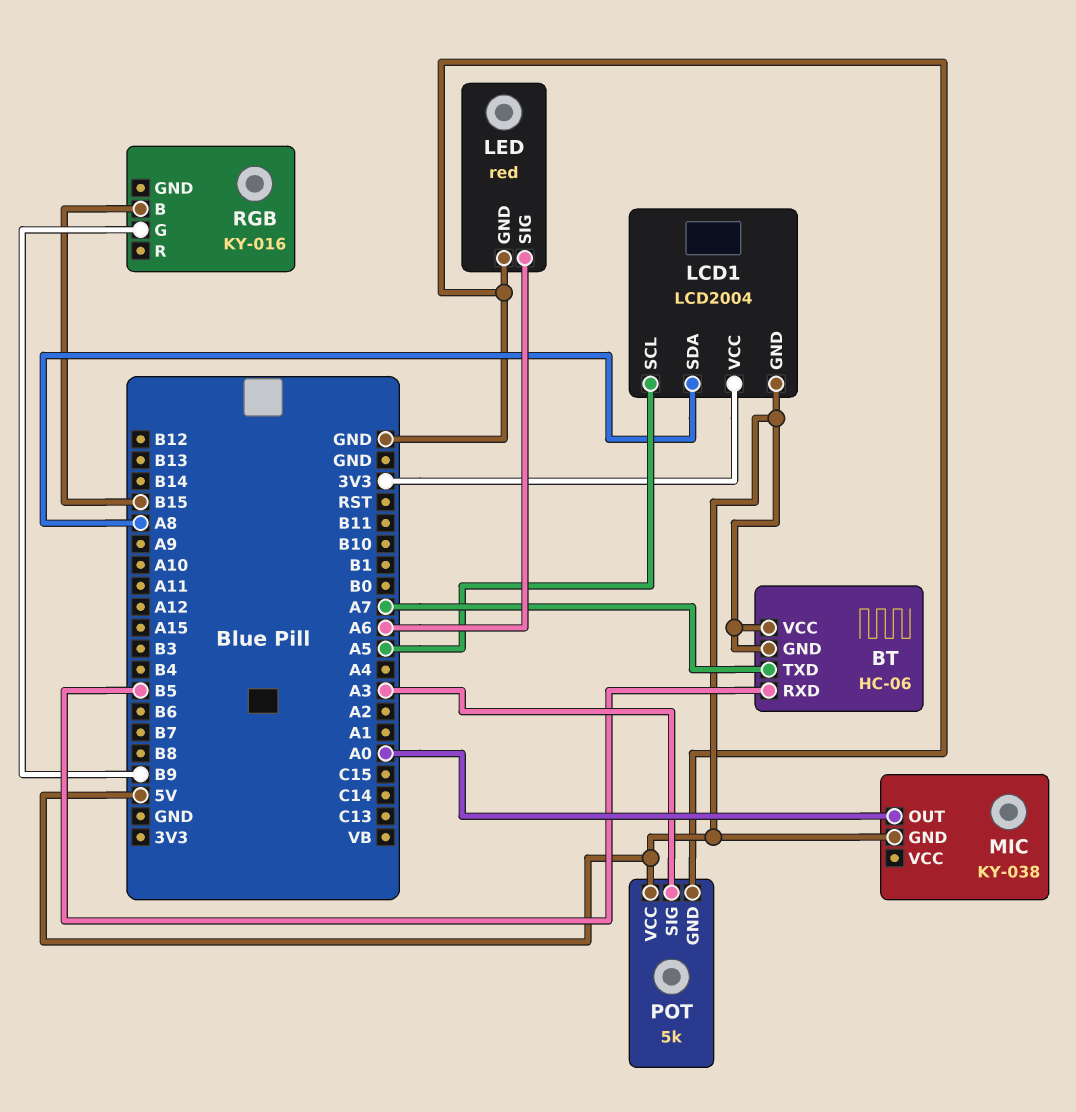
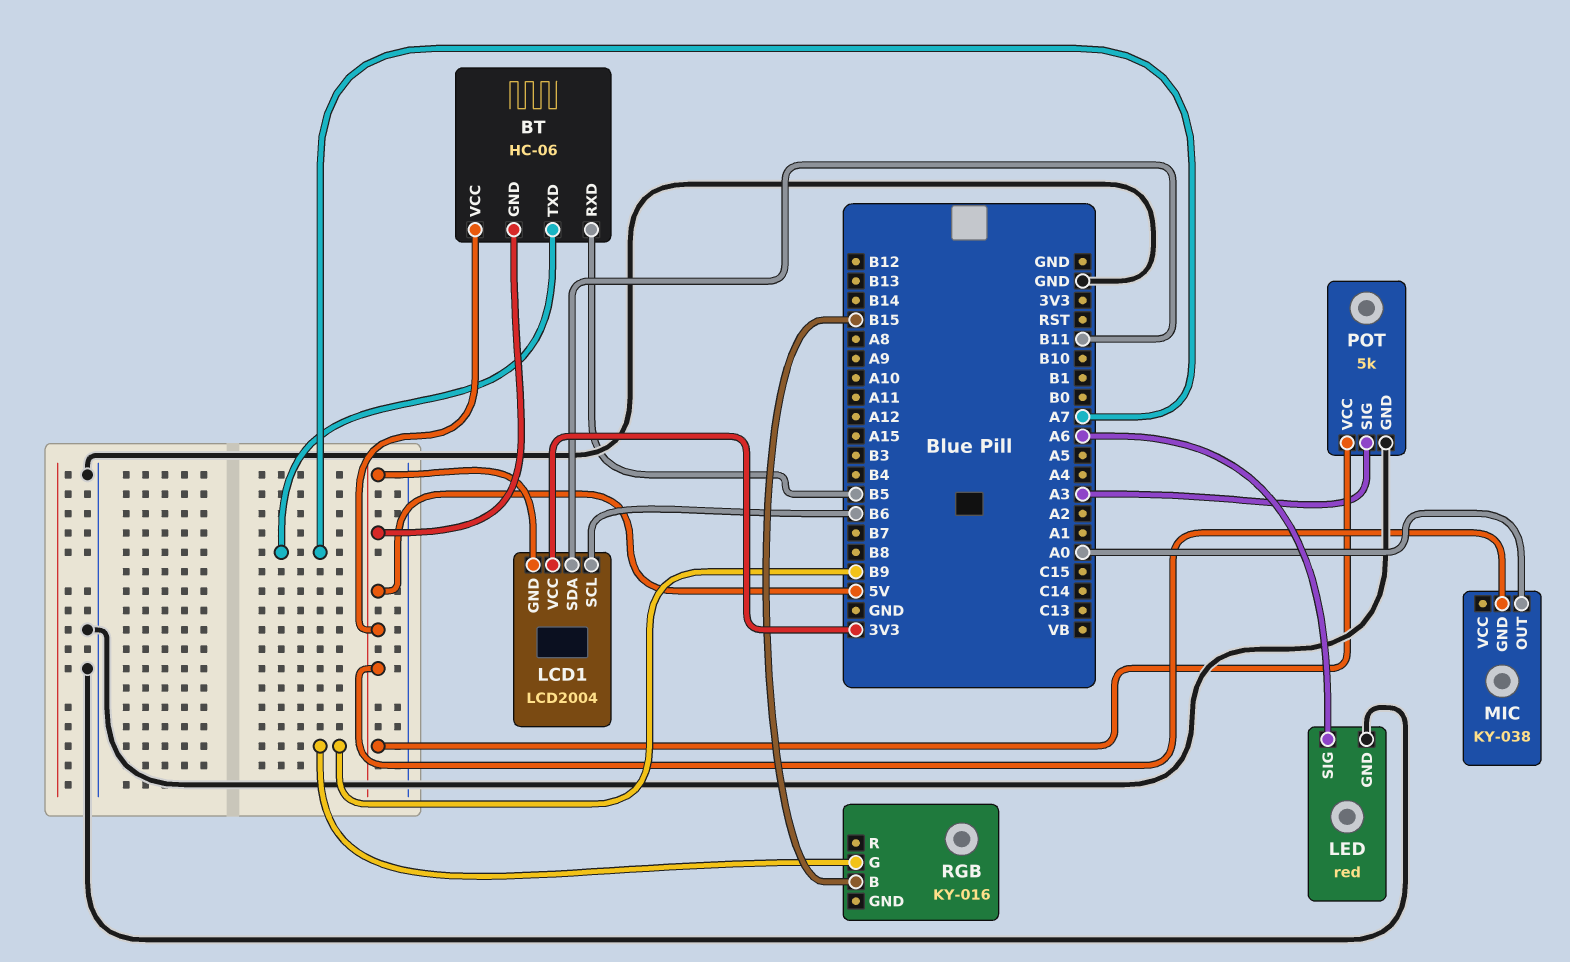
LCD1 pin SCL: A5 -> B6
LCD1 pin SDA: A8 -> B11

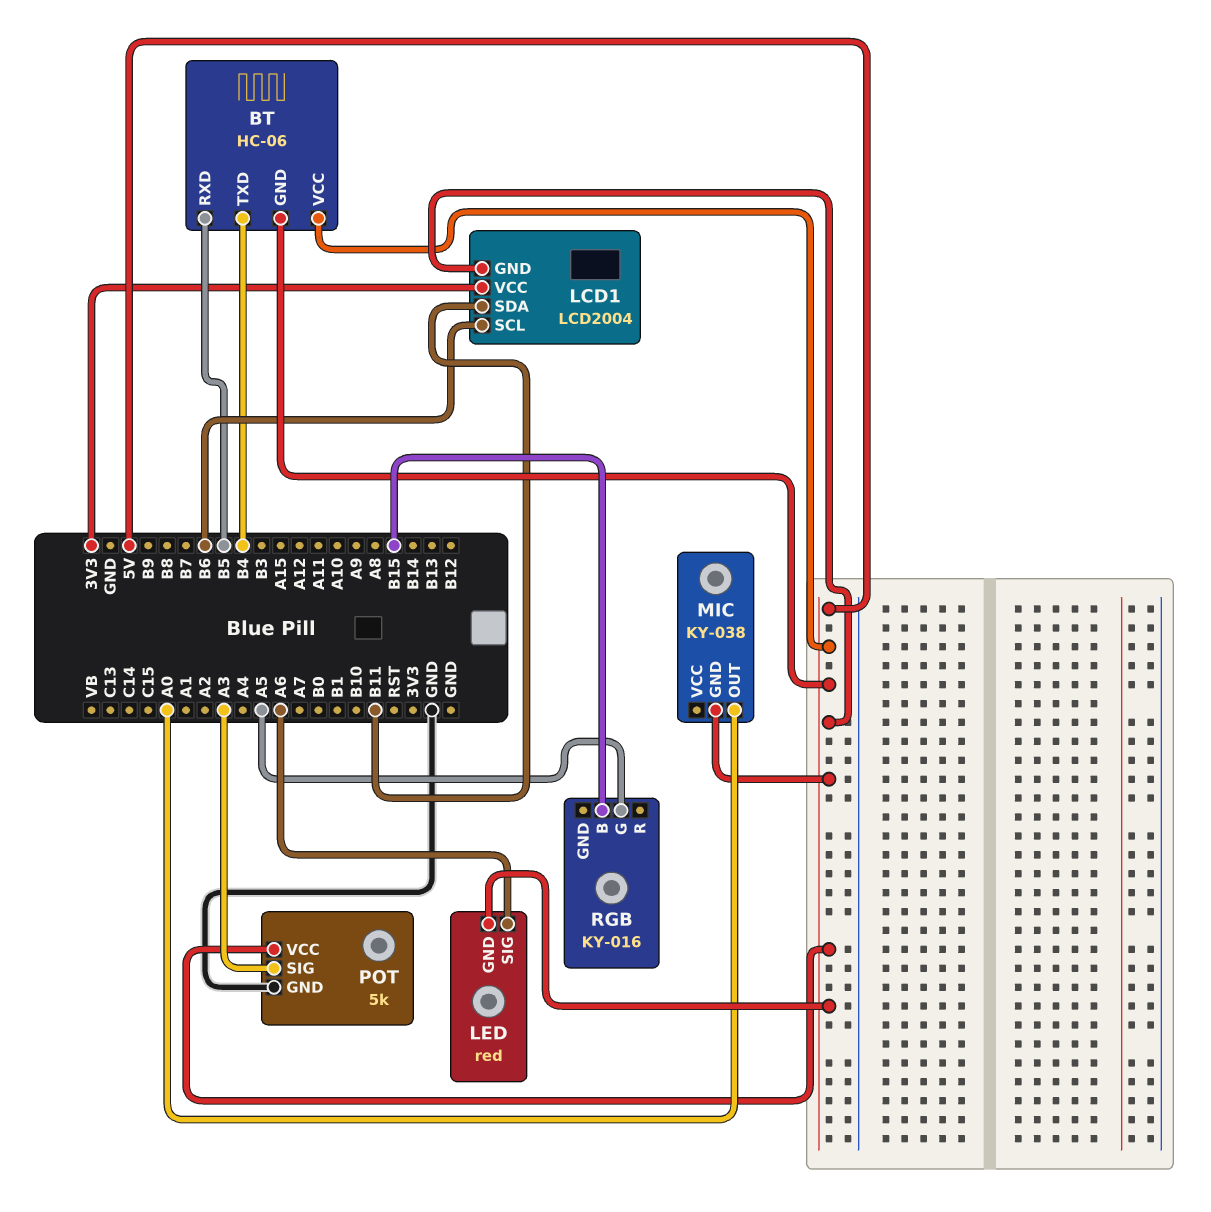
BT pin TXD: A7 -> B4
LED pin GND: GND -> 5V
RGB pin G: B9 -> A5

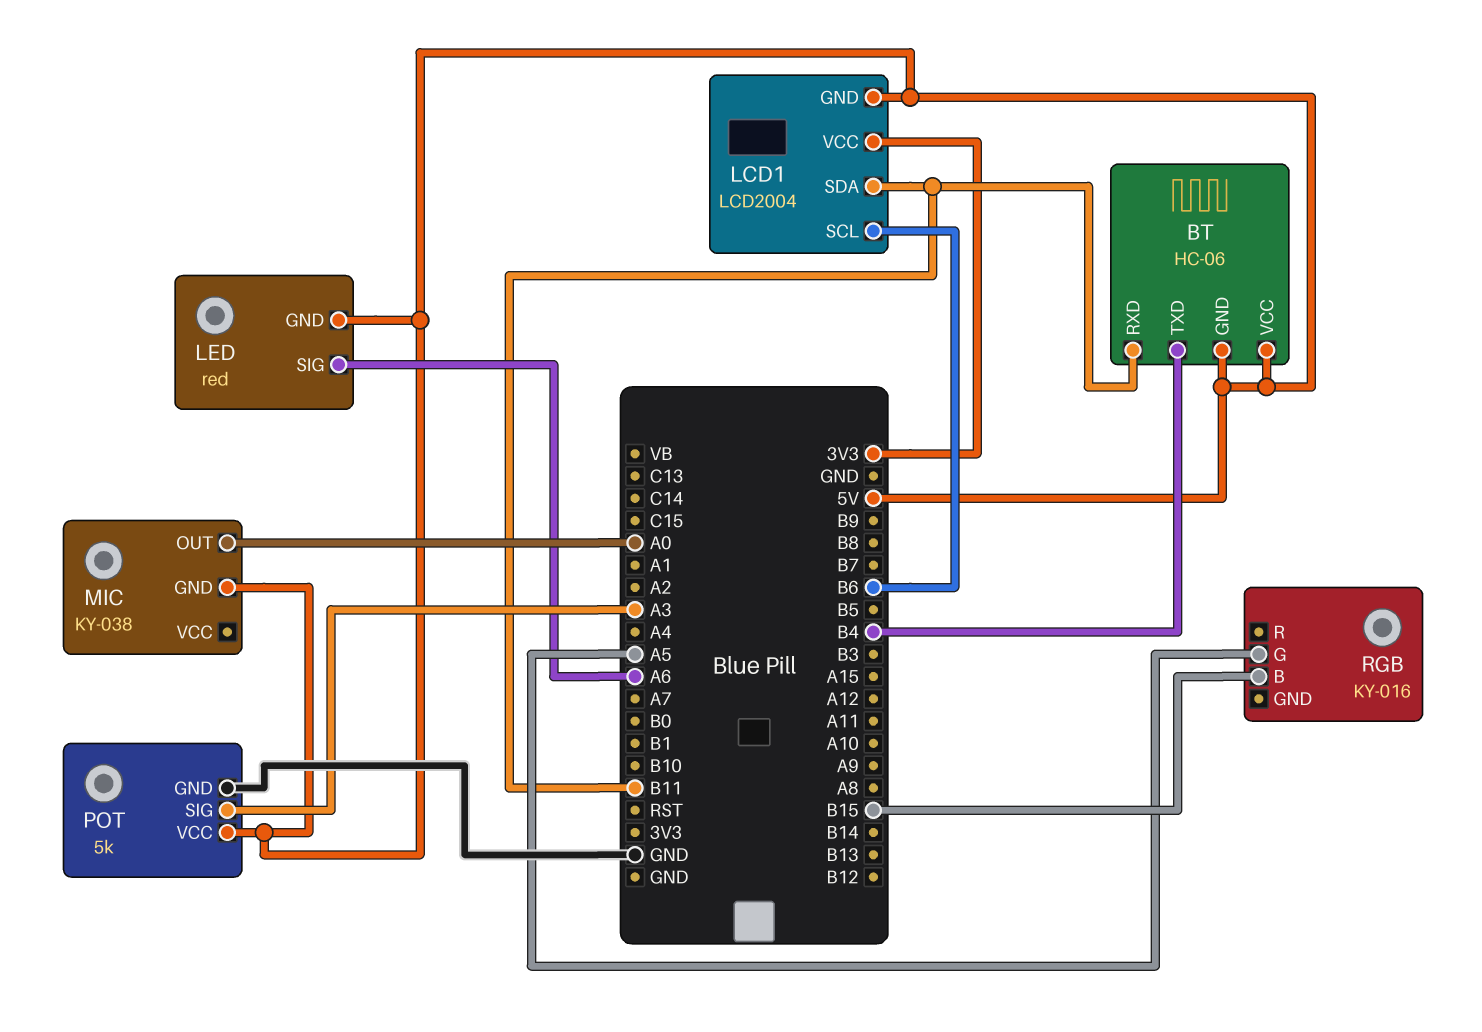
BT pin RXD: B5 -> B11

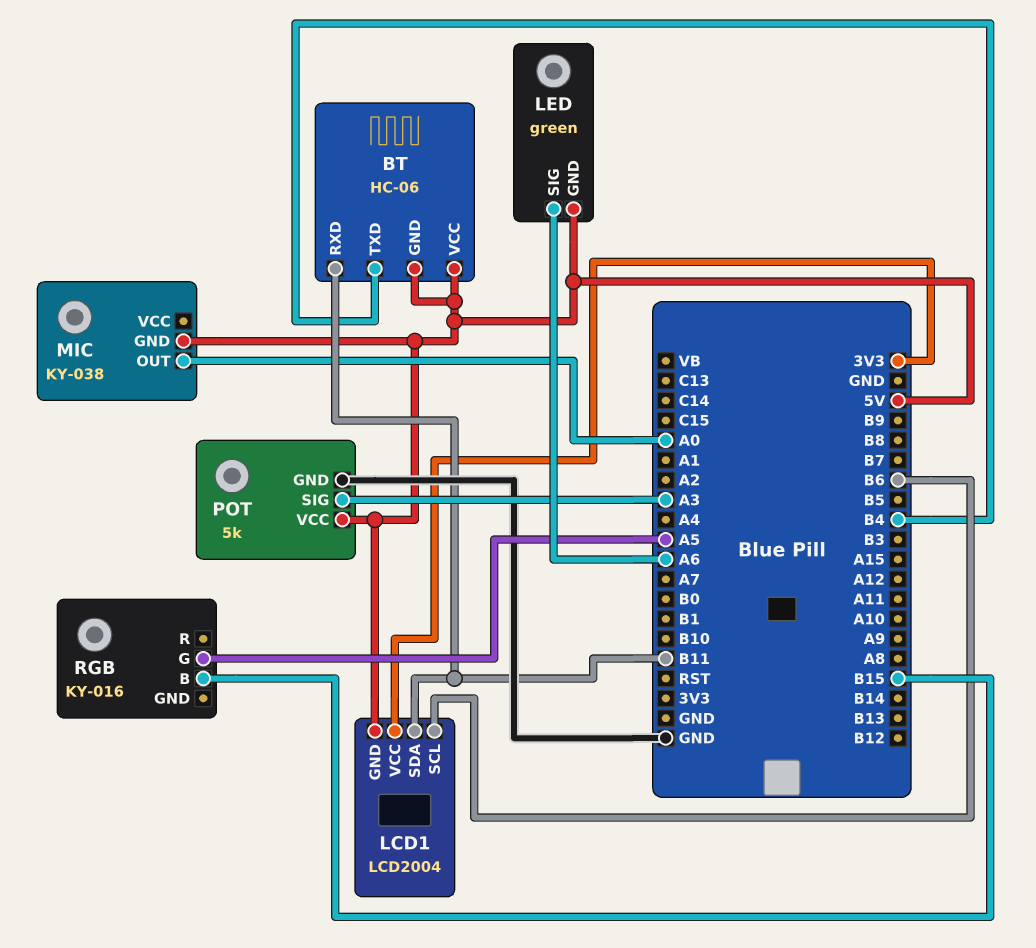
LED: red -> green

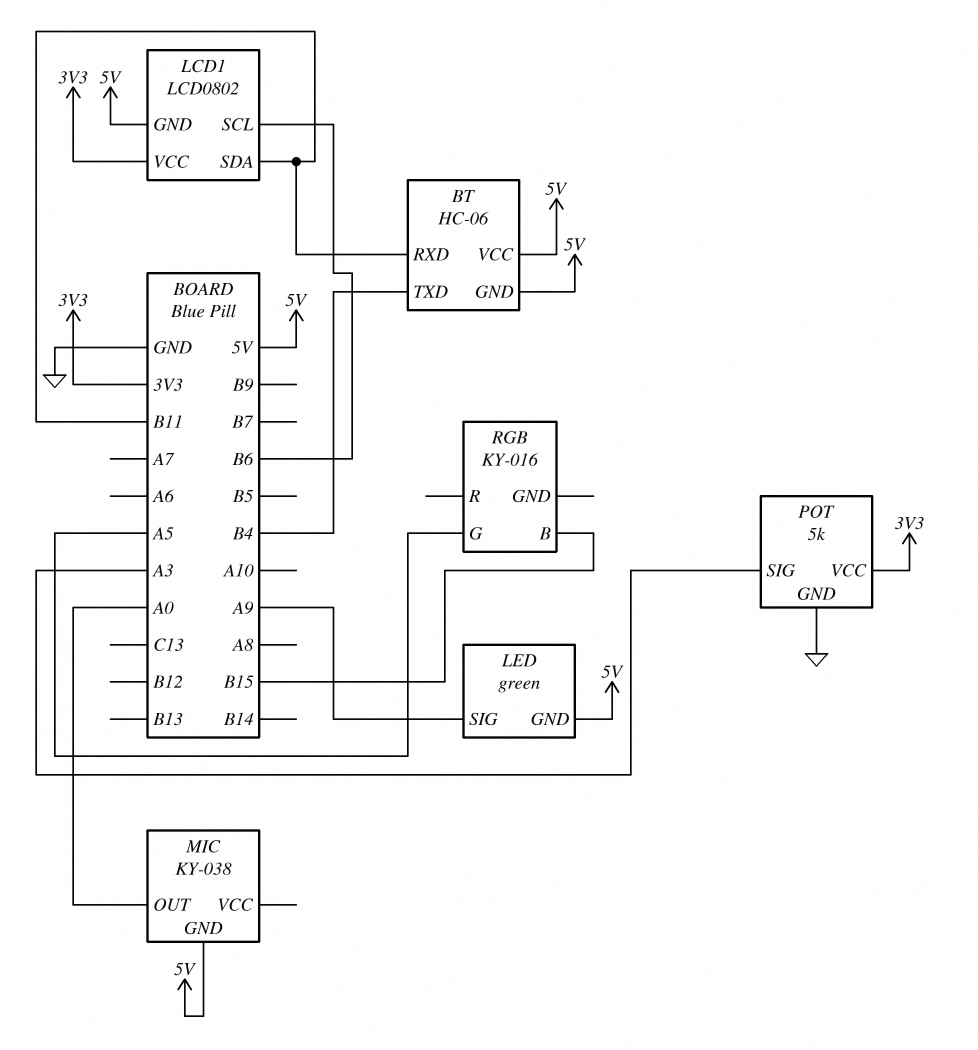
LCD1: LCD2004 -> LCD0802
LED pin SIG: A6 -> A9
POT pin VCC: 5V -> 3V3

